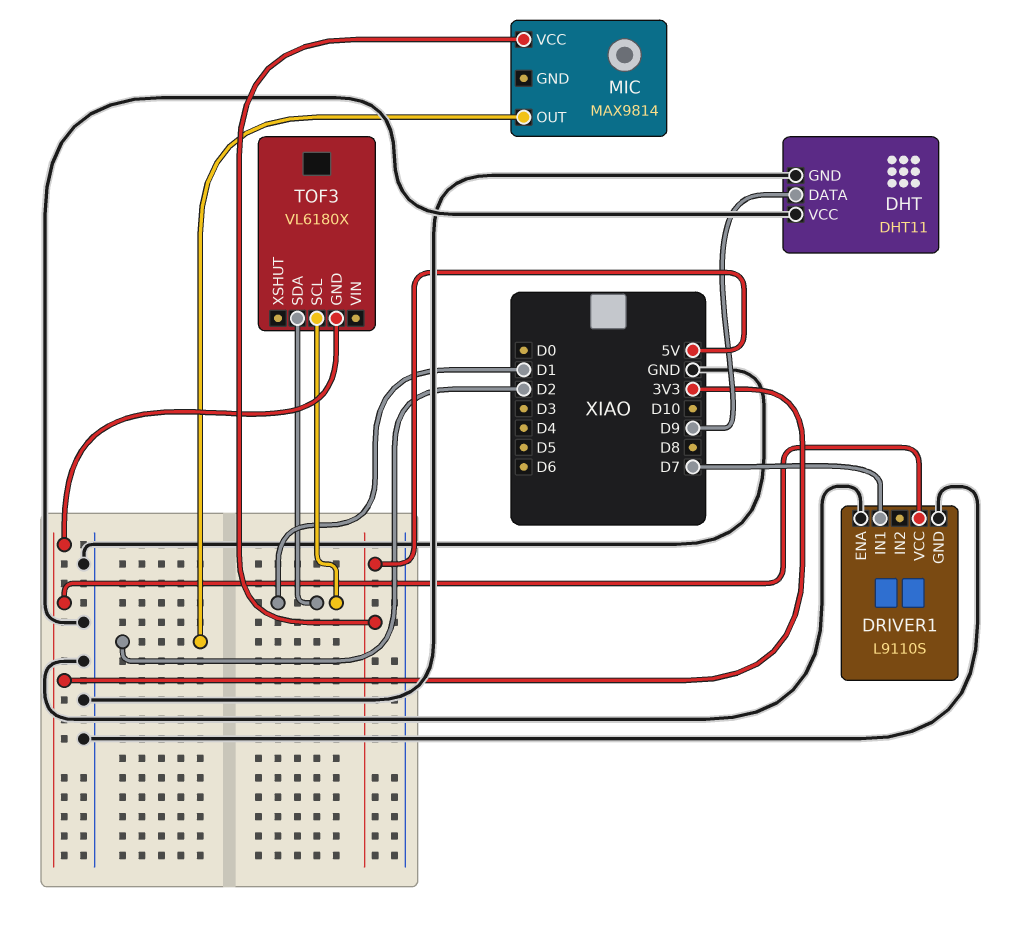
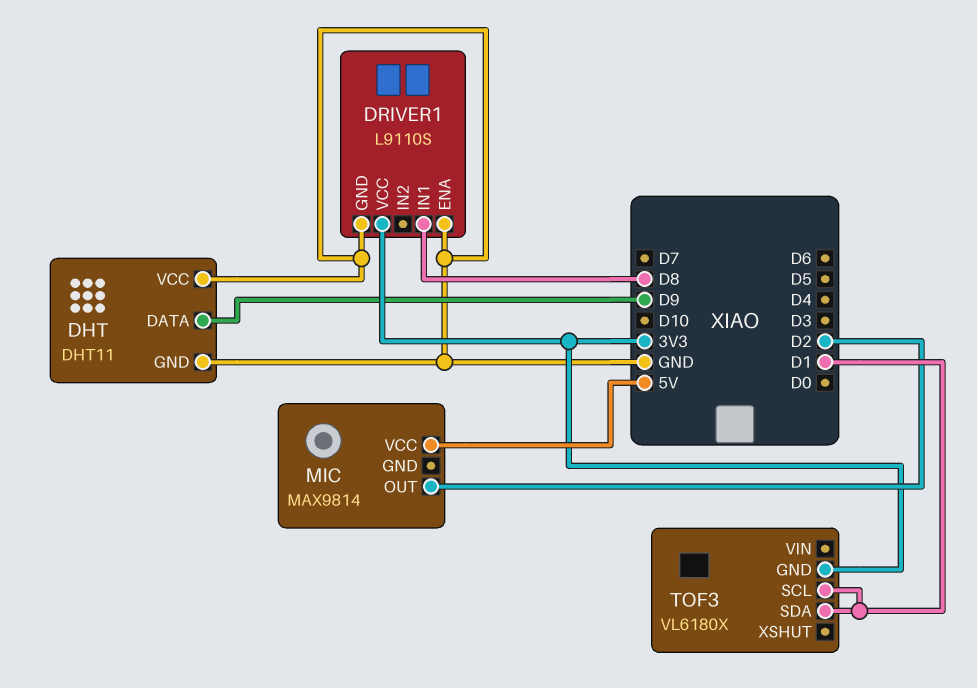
DRIVER1 pin IN1: D7 -> D8

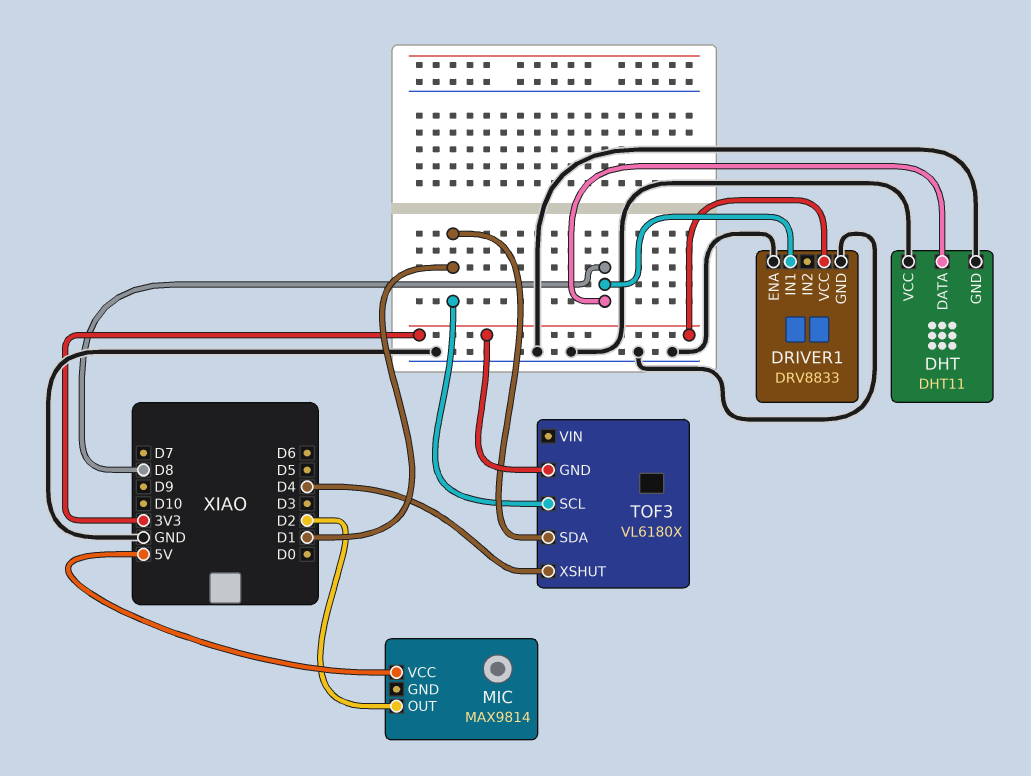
DHT pin DATA: D9 -> D8
DRIVER1: L9110S -> DRV8833
TOF3 pin XSHUT: none -> D4

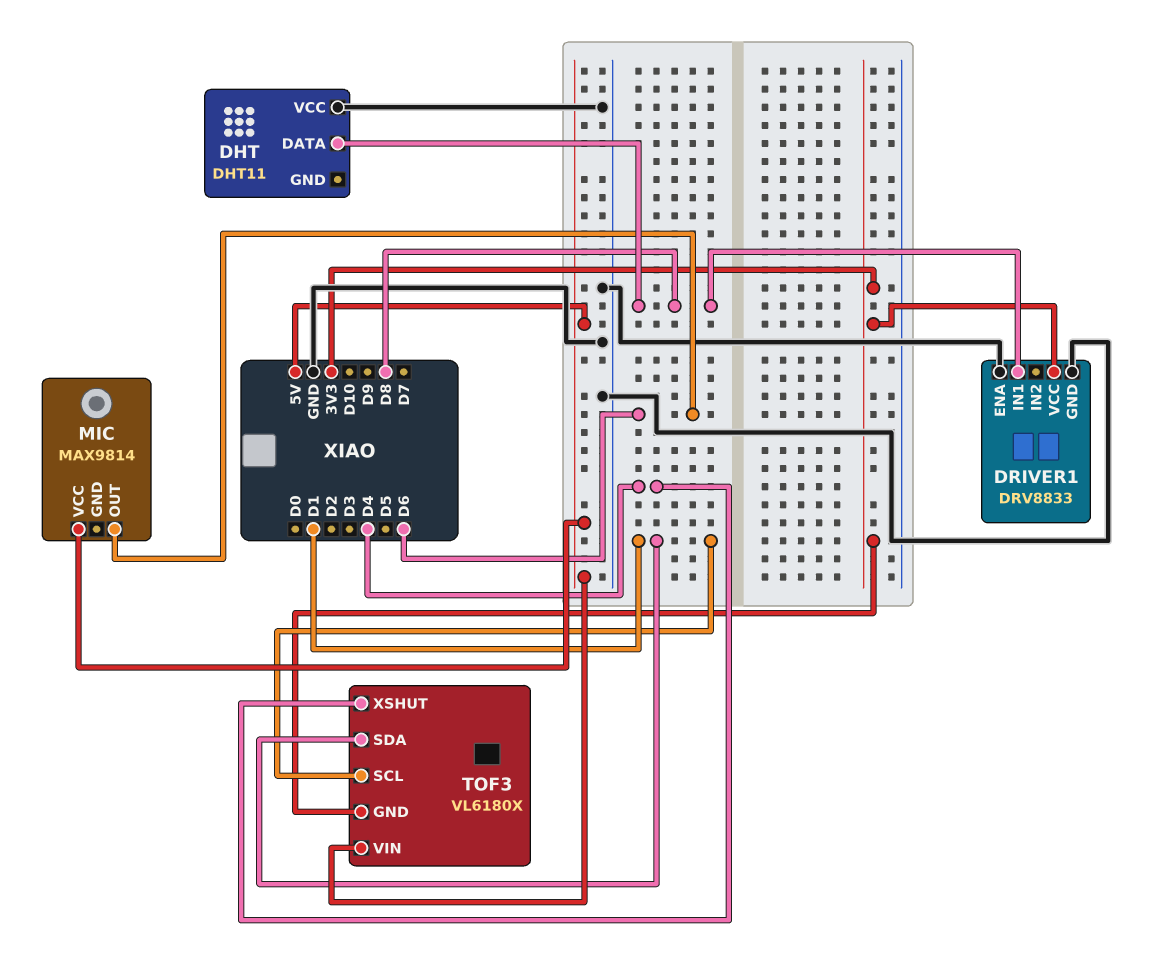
DHT pin GND: GND -> none
MIC pin OUT: D2 -> D6
TOF3 pin VIN: none -> 5V

